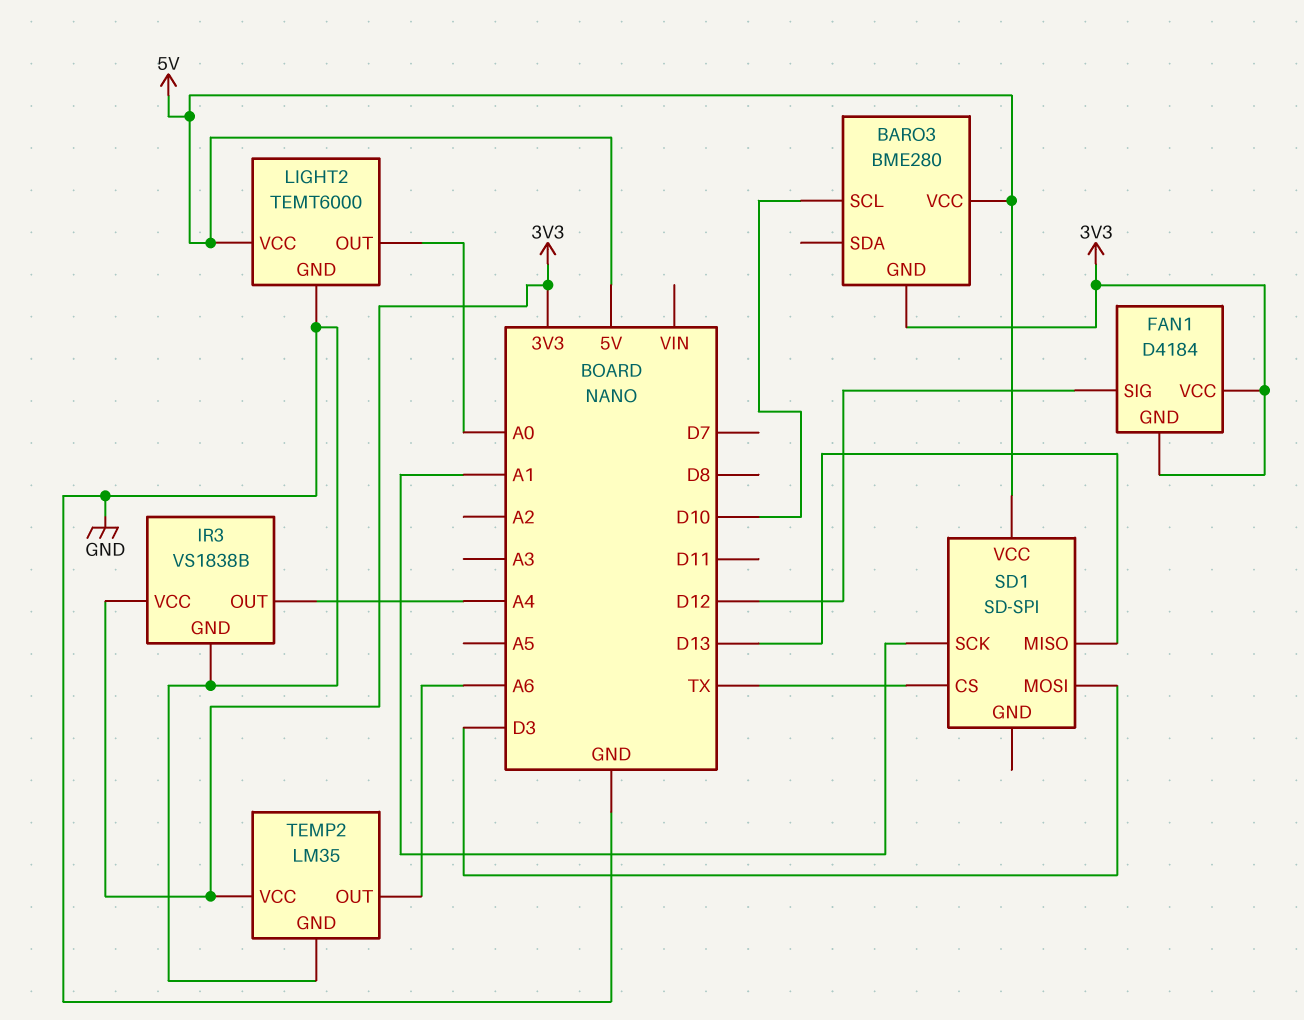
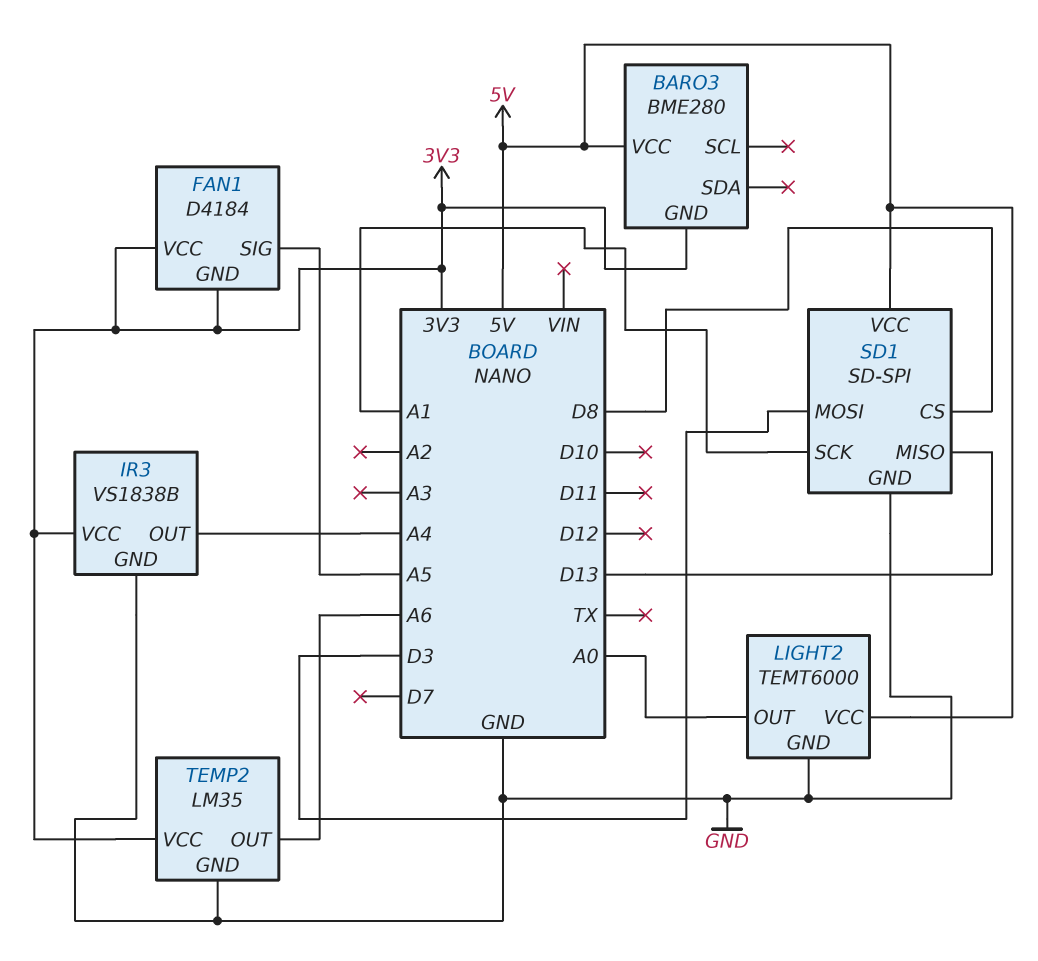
BARO3 pin SCL: D10 -> none
FAN1 pin SIG: D12 -> A5
SD1 pin CS: TX -> D8
SD1 pin GND: none -> GND

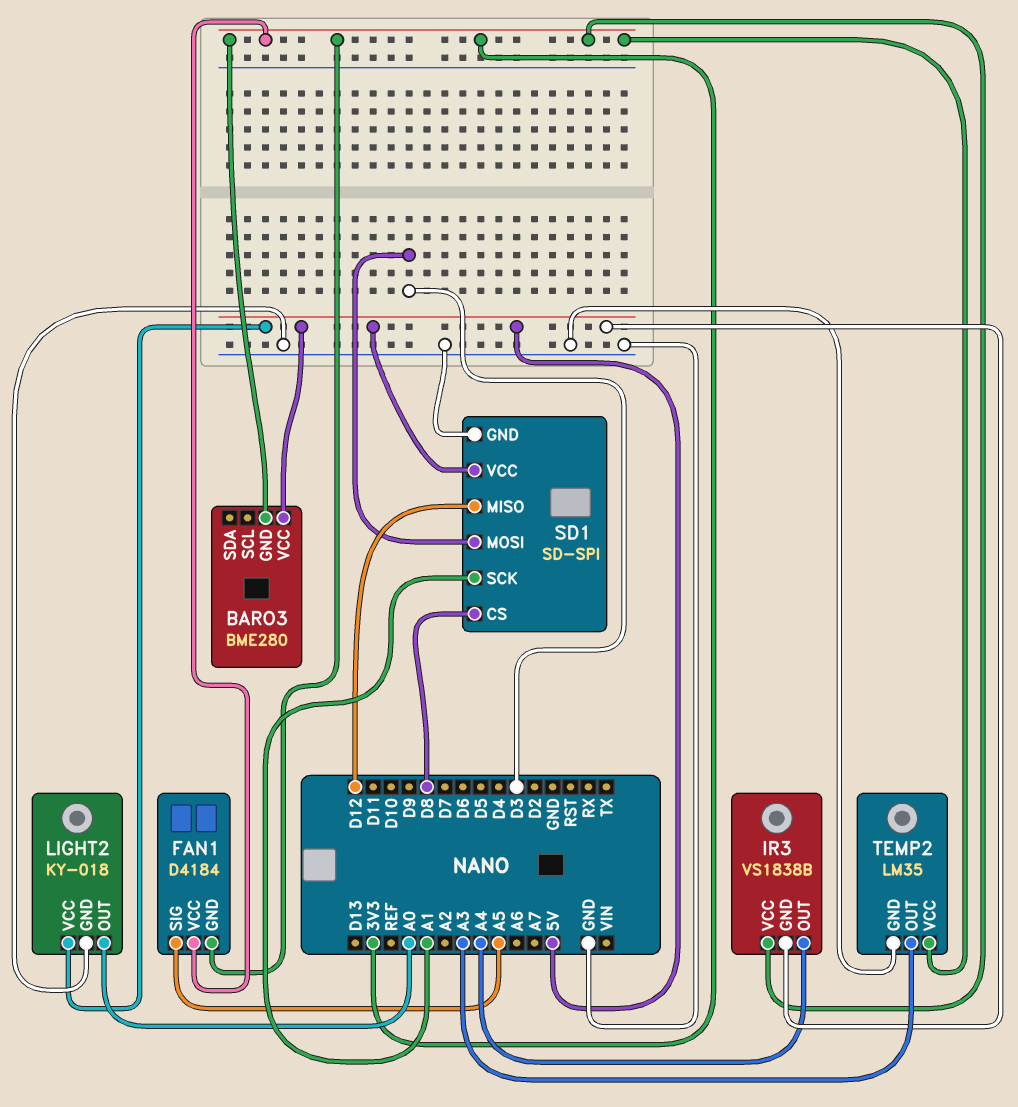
IR3 pin GND: GND -> 5V
LIGHT2: TEMT6000 -> KY-018
SD1 pin MISO: D13 -> D12
TEMP2 pin OUT: A6 -> A3

